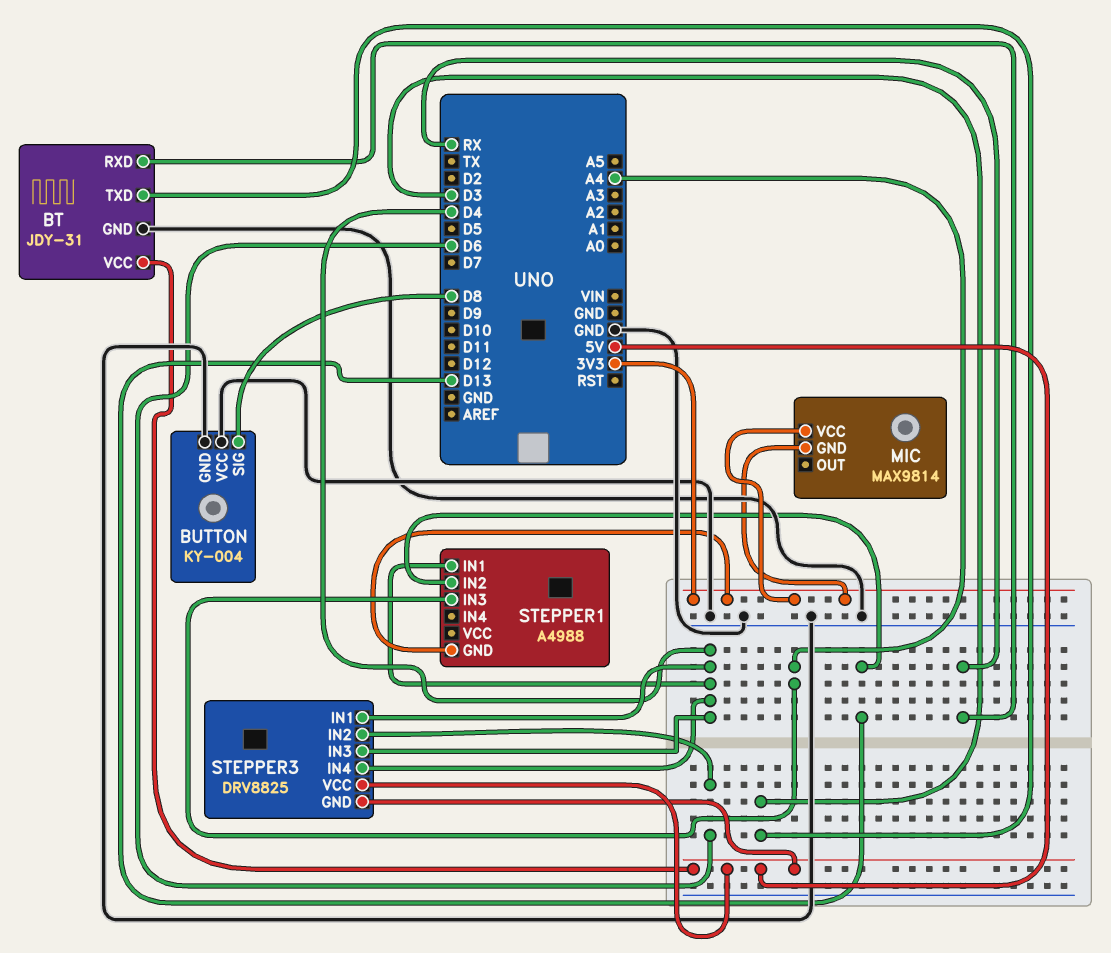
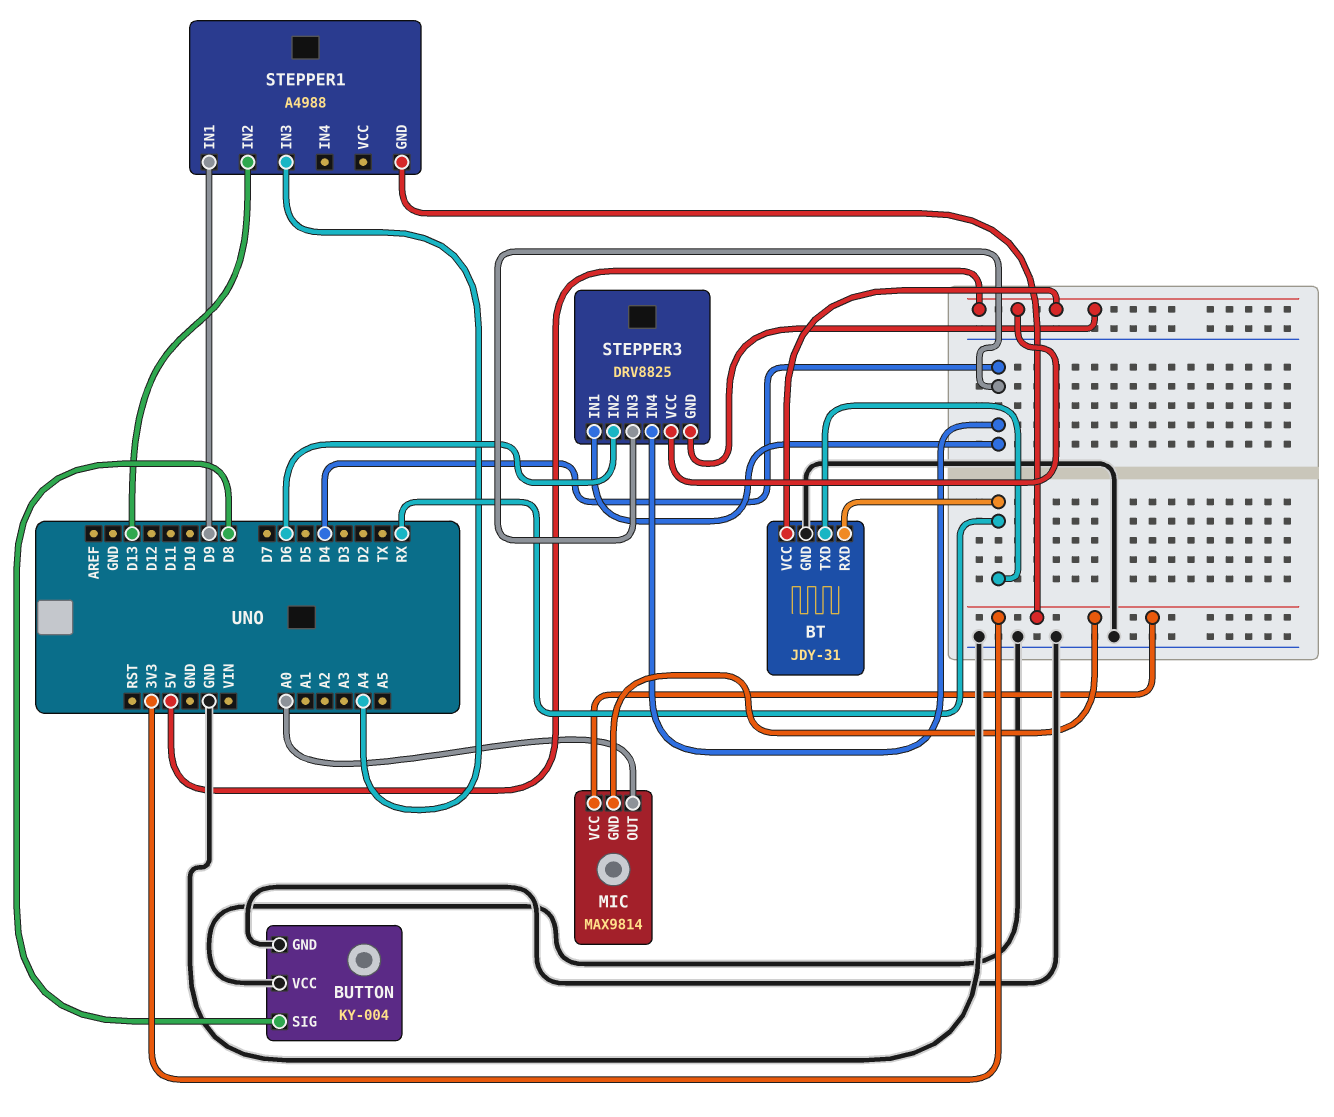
BT pin TXD: D3 -> RX
MIC pin OUT: none -> A0
STEPPER1 pin IN1: D4 -> D9

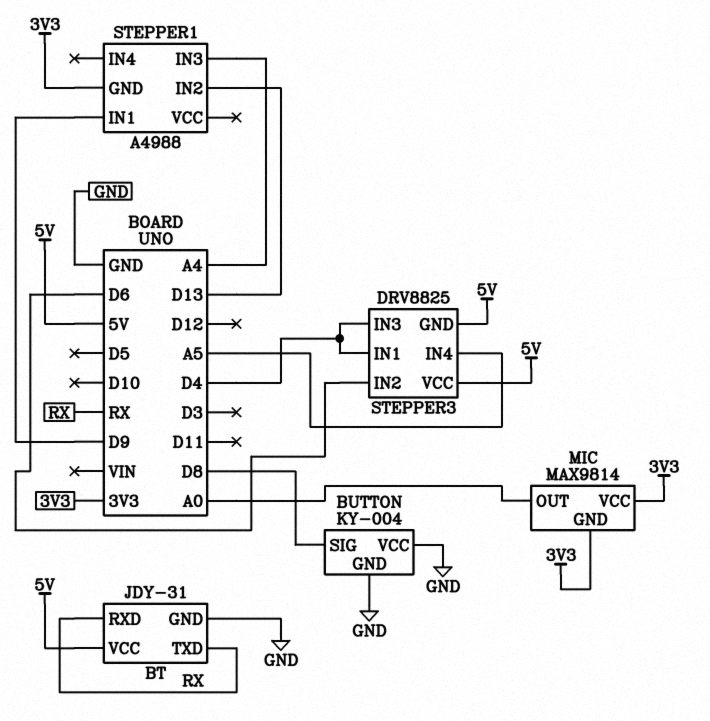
STEPPER3 pin IN4: D4 -> A5

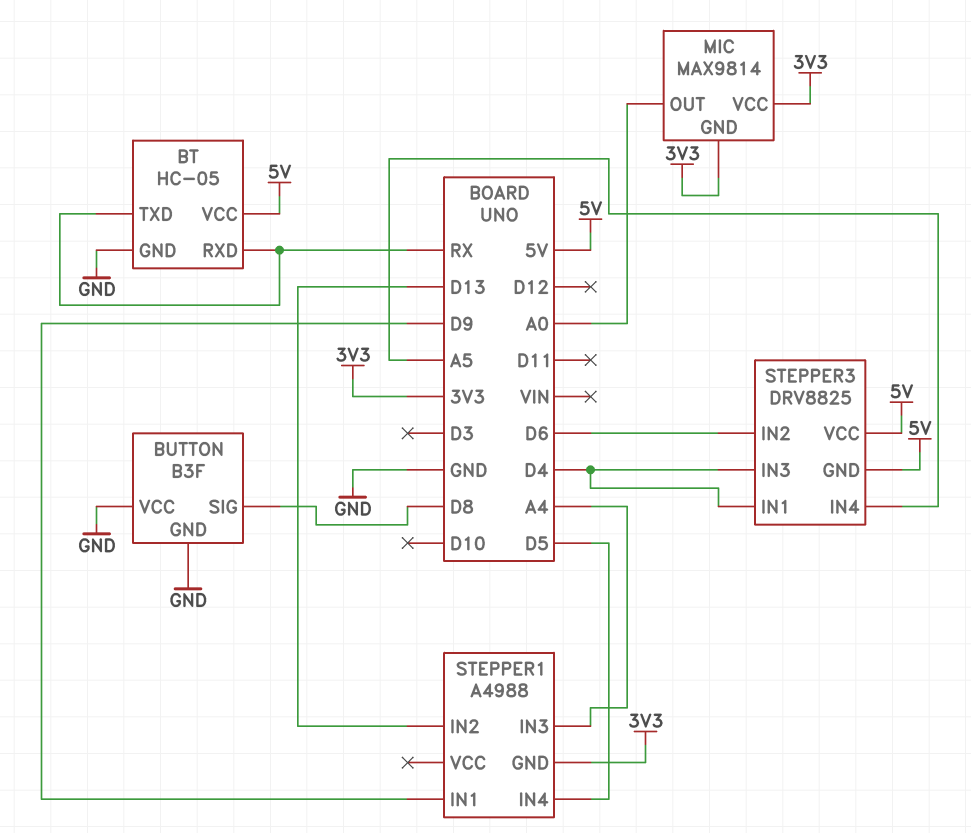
BT: JDY-31 -> HC-05
BUTTON: KY-004 -> B3F
STEPPER1 pin IN4: none -> D5

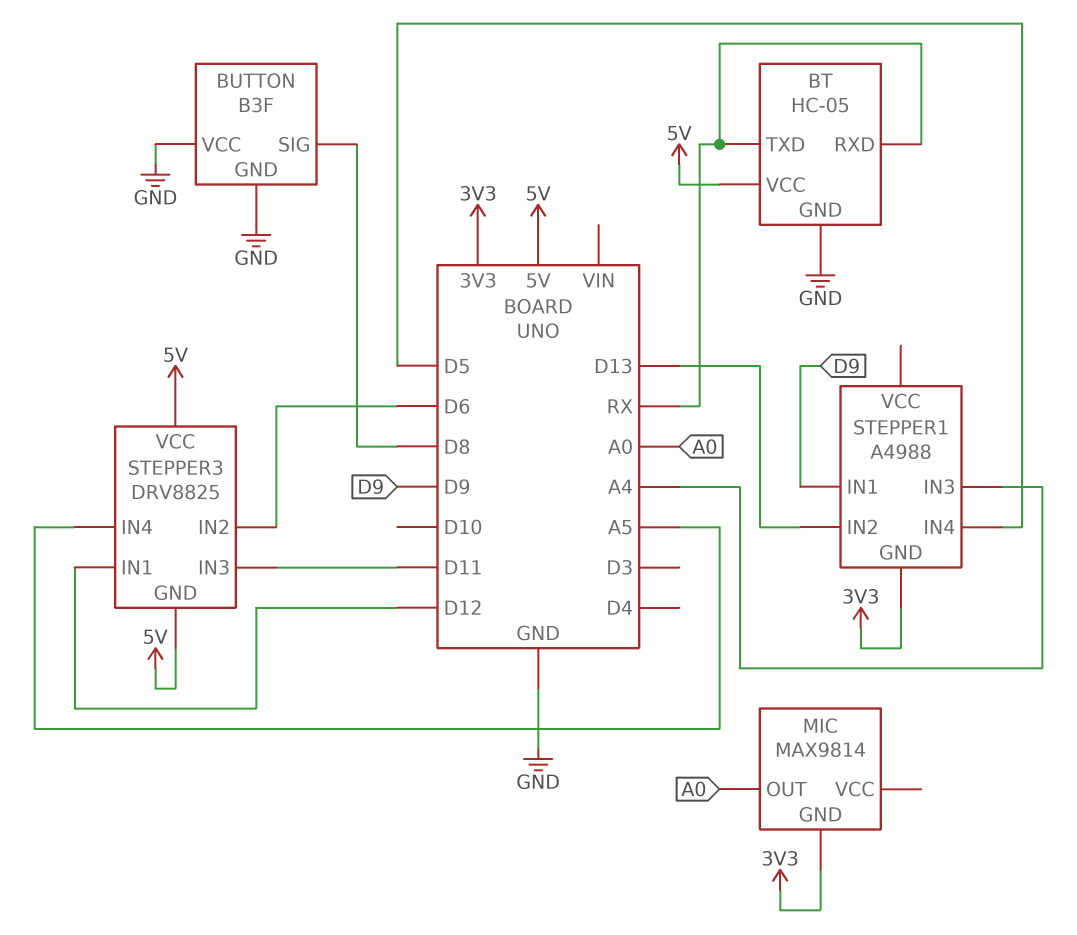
MIC pin VCC: 3V3 -> none
STEPPER3 pin IN1: D4 -> D12
STEPPER3 pin IN3: D4 -> D11

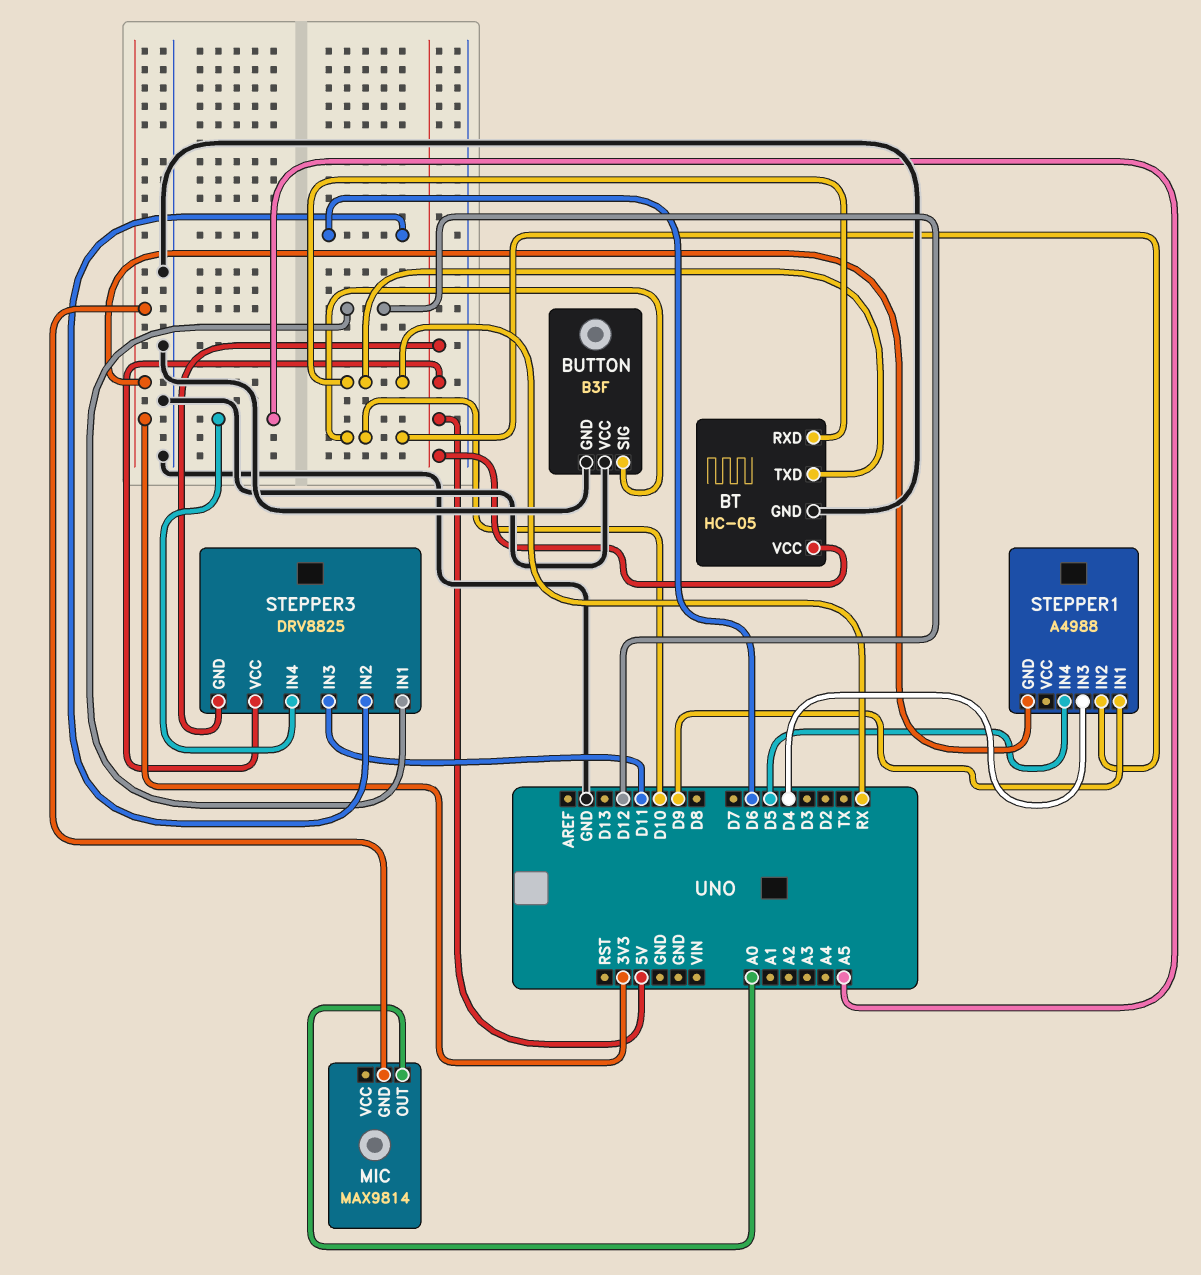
BUTTON pin SIG: D8 -> D10
STEPPER1 pin IN2: D13 -> D10
STEPPER1 pin IN3: A4 -> D4

